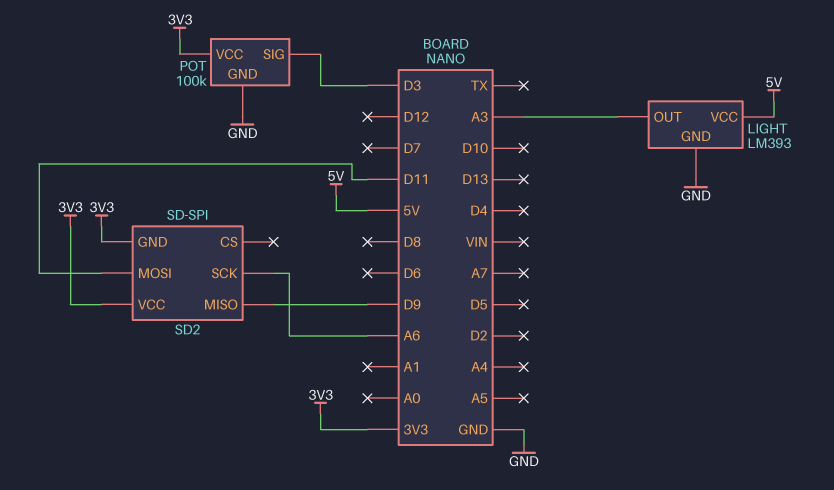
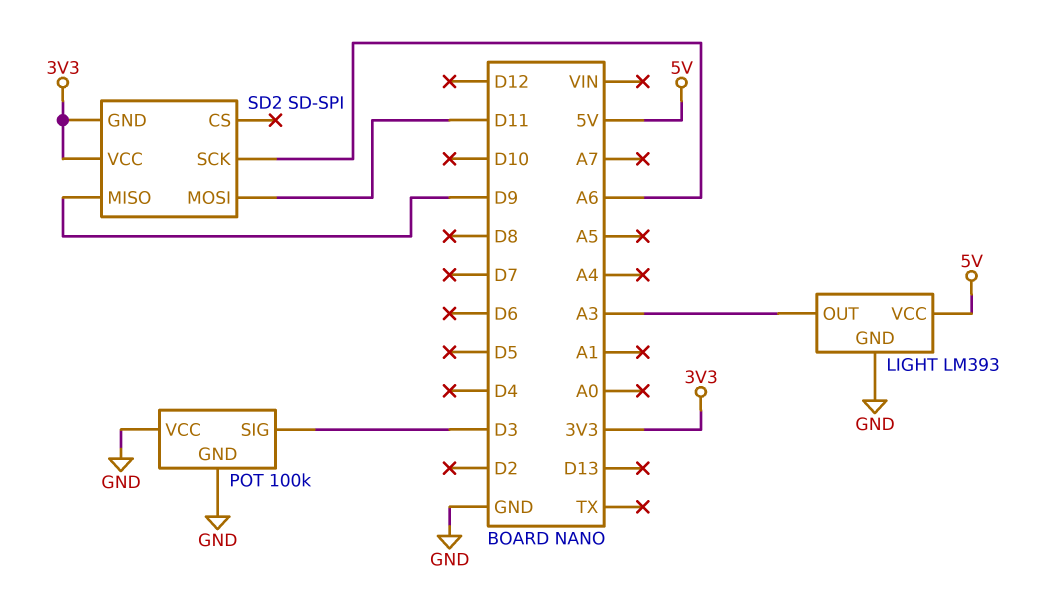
POT pin VCC: 3V3 -> GND

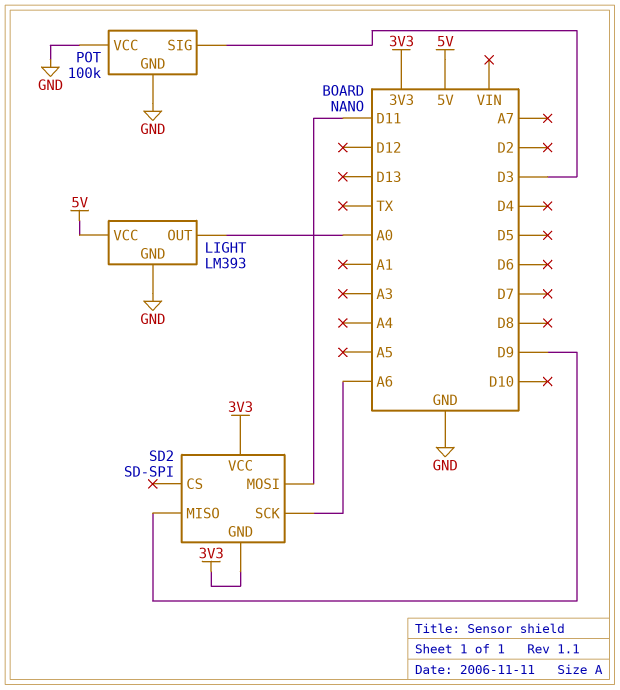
LIGHT pin OUT: A3 -> A0

